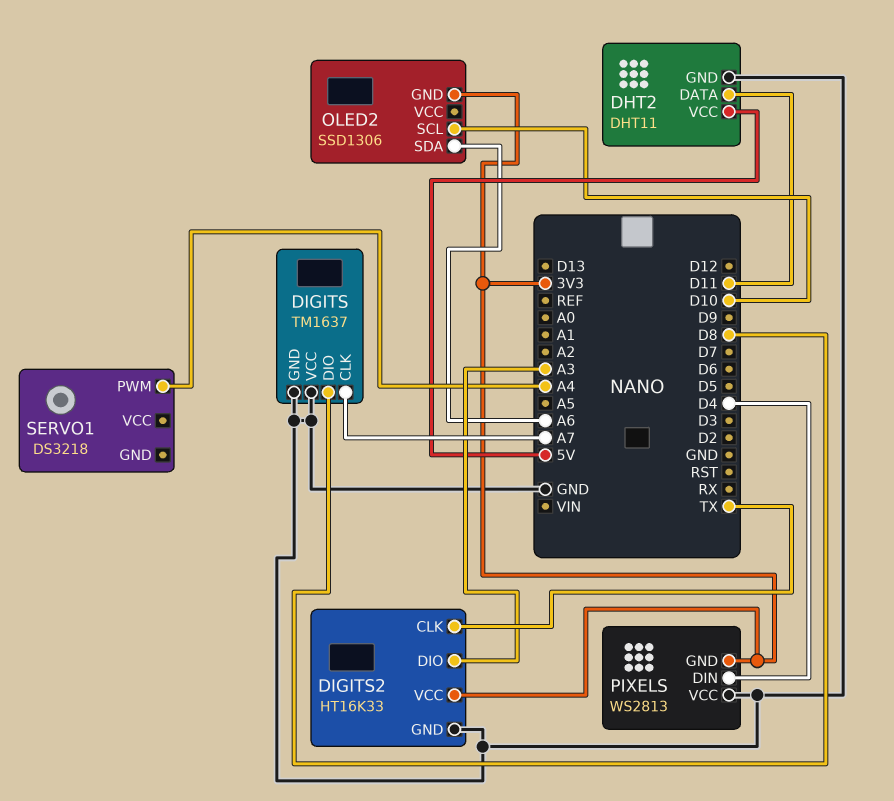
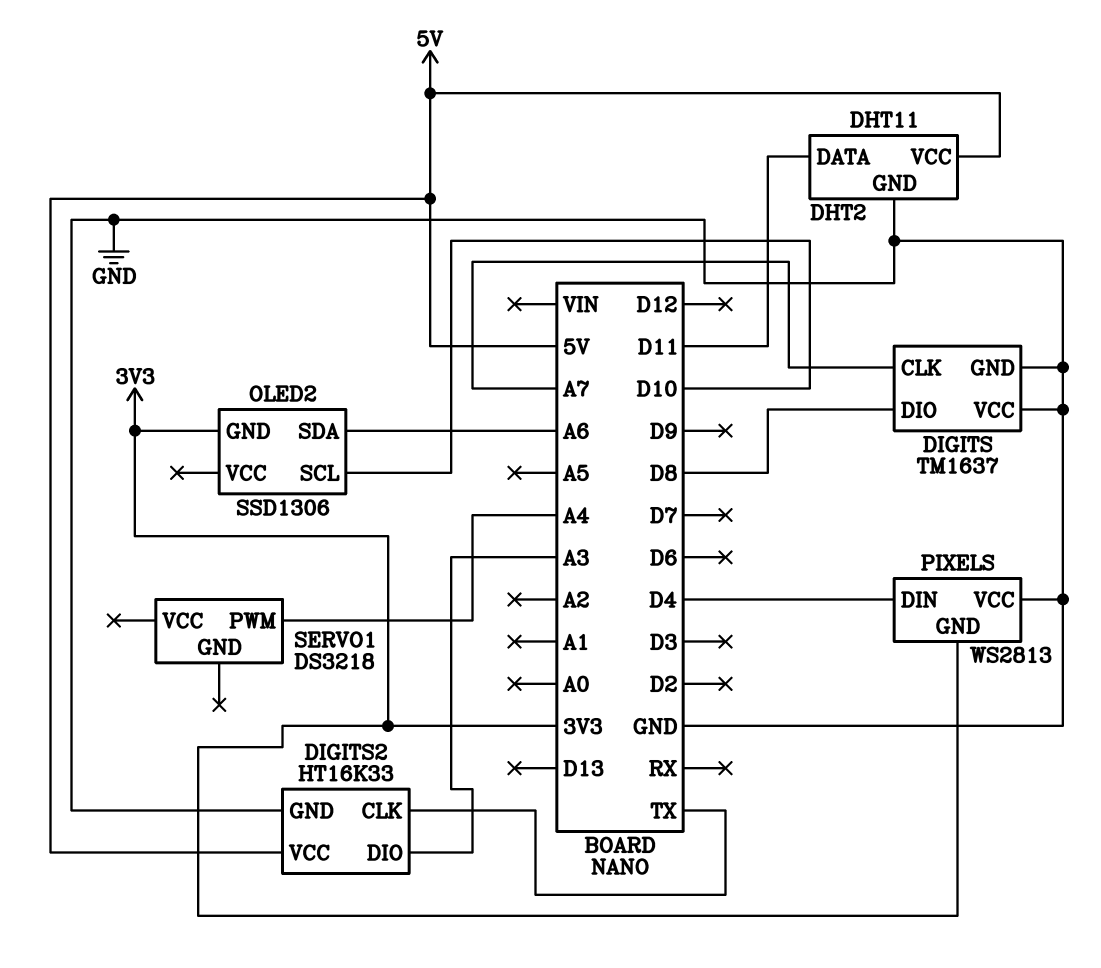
DIGITS2 pin VCC: 3V3 -> 5V

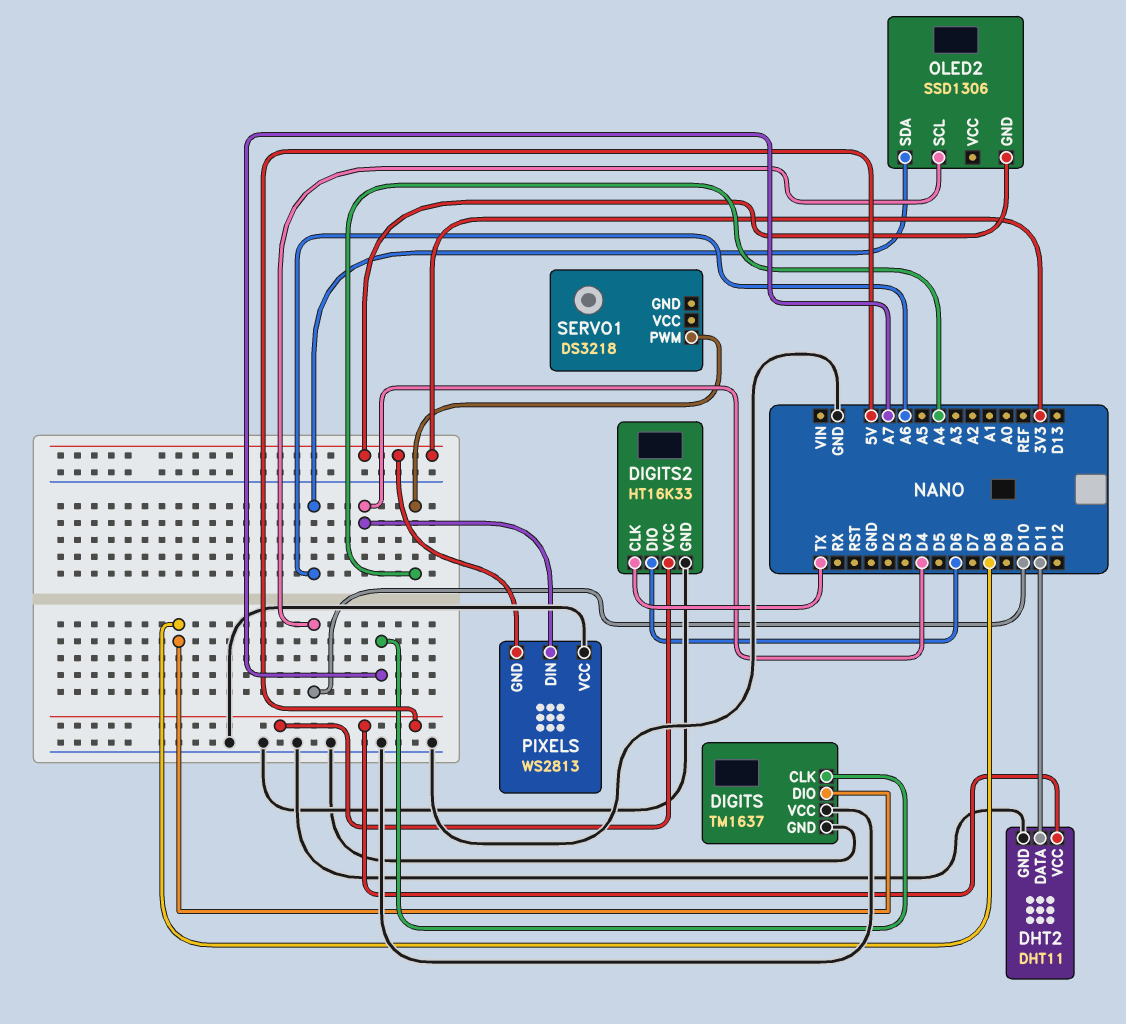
DIGITS2 pin DIO: A3 -> D6

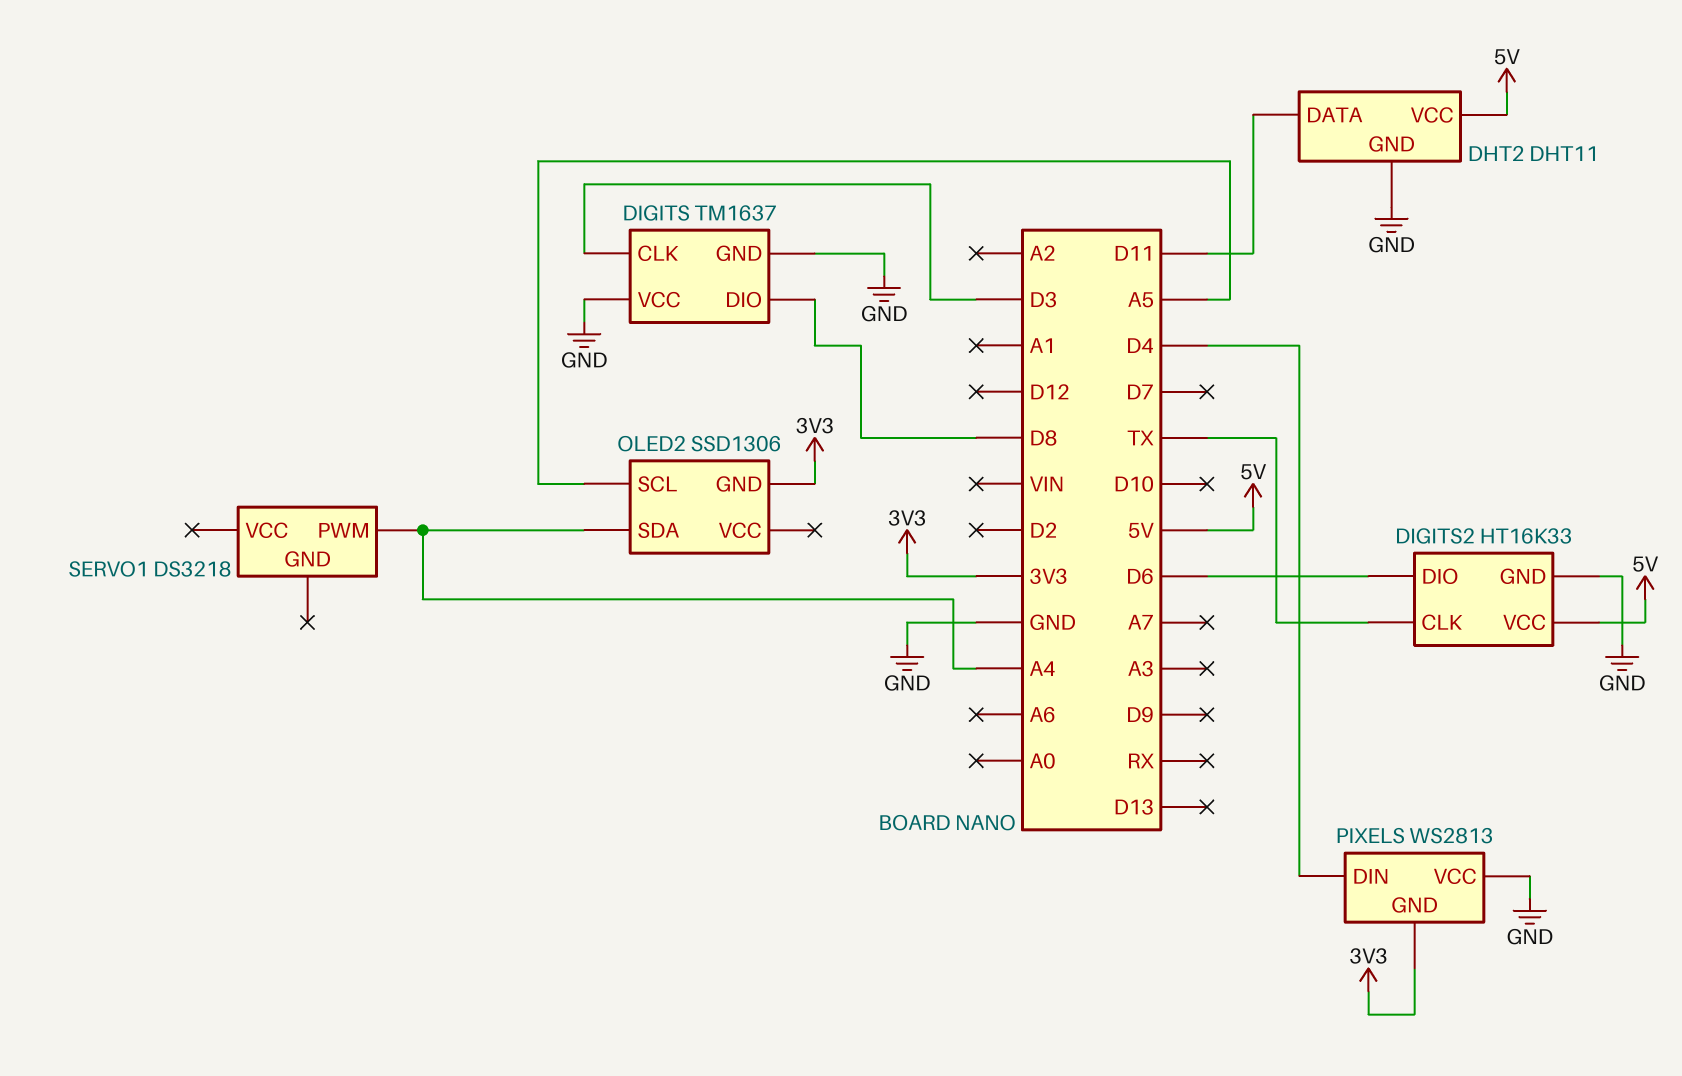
DIGITS pin CLK: A7 -> D3
OLED2 pin SCL: D10 -> A5
OLED2 pin SDA: A6 -> A4

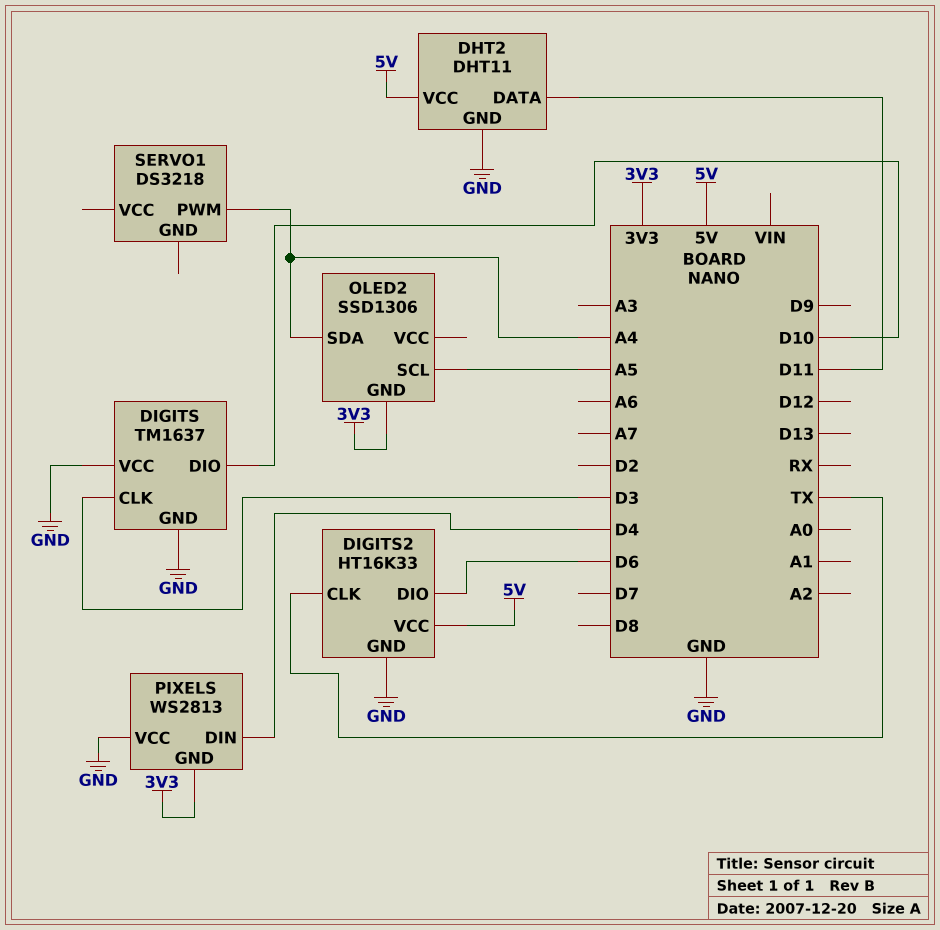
DIGITS pin DIO: D8 -> D10

